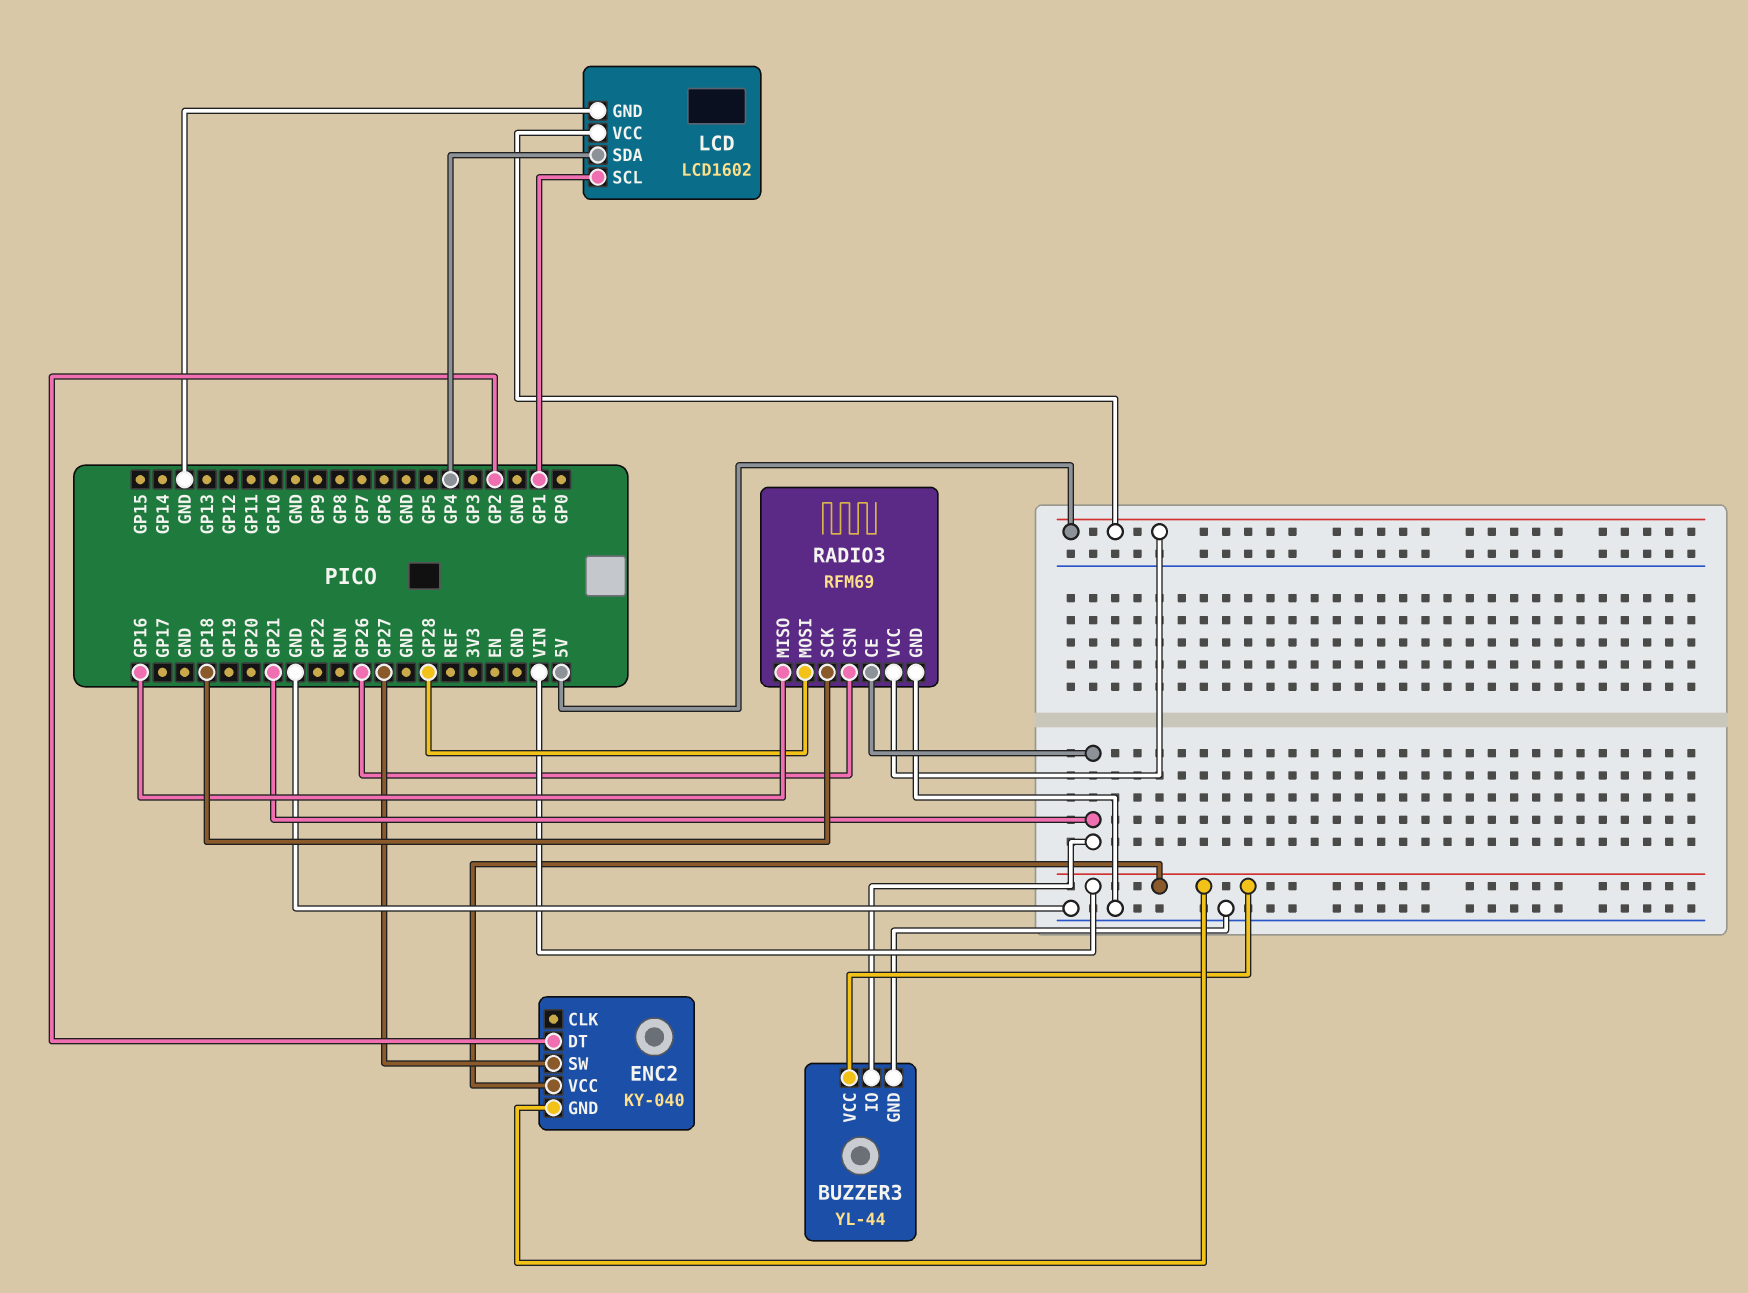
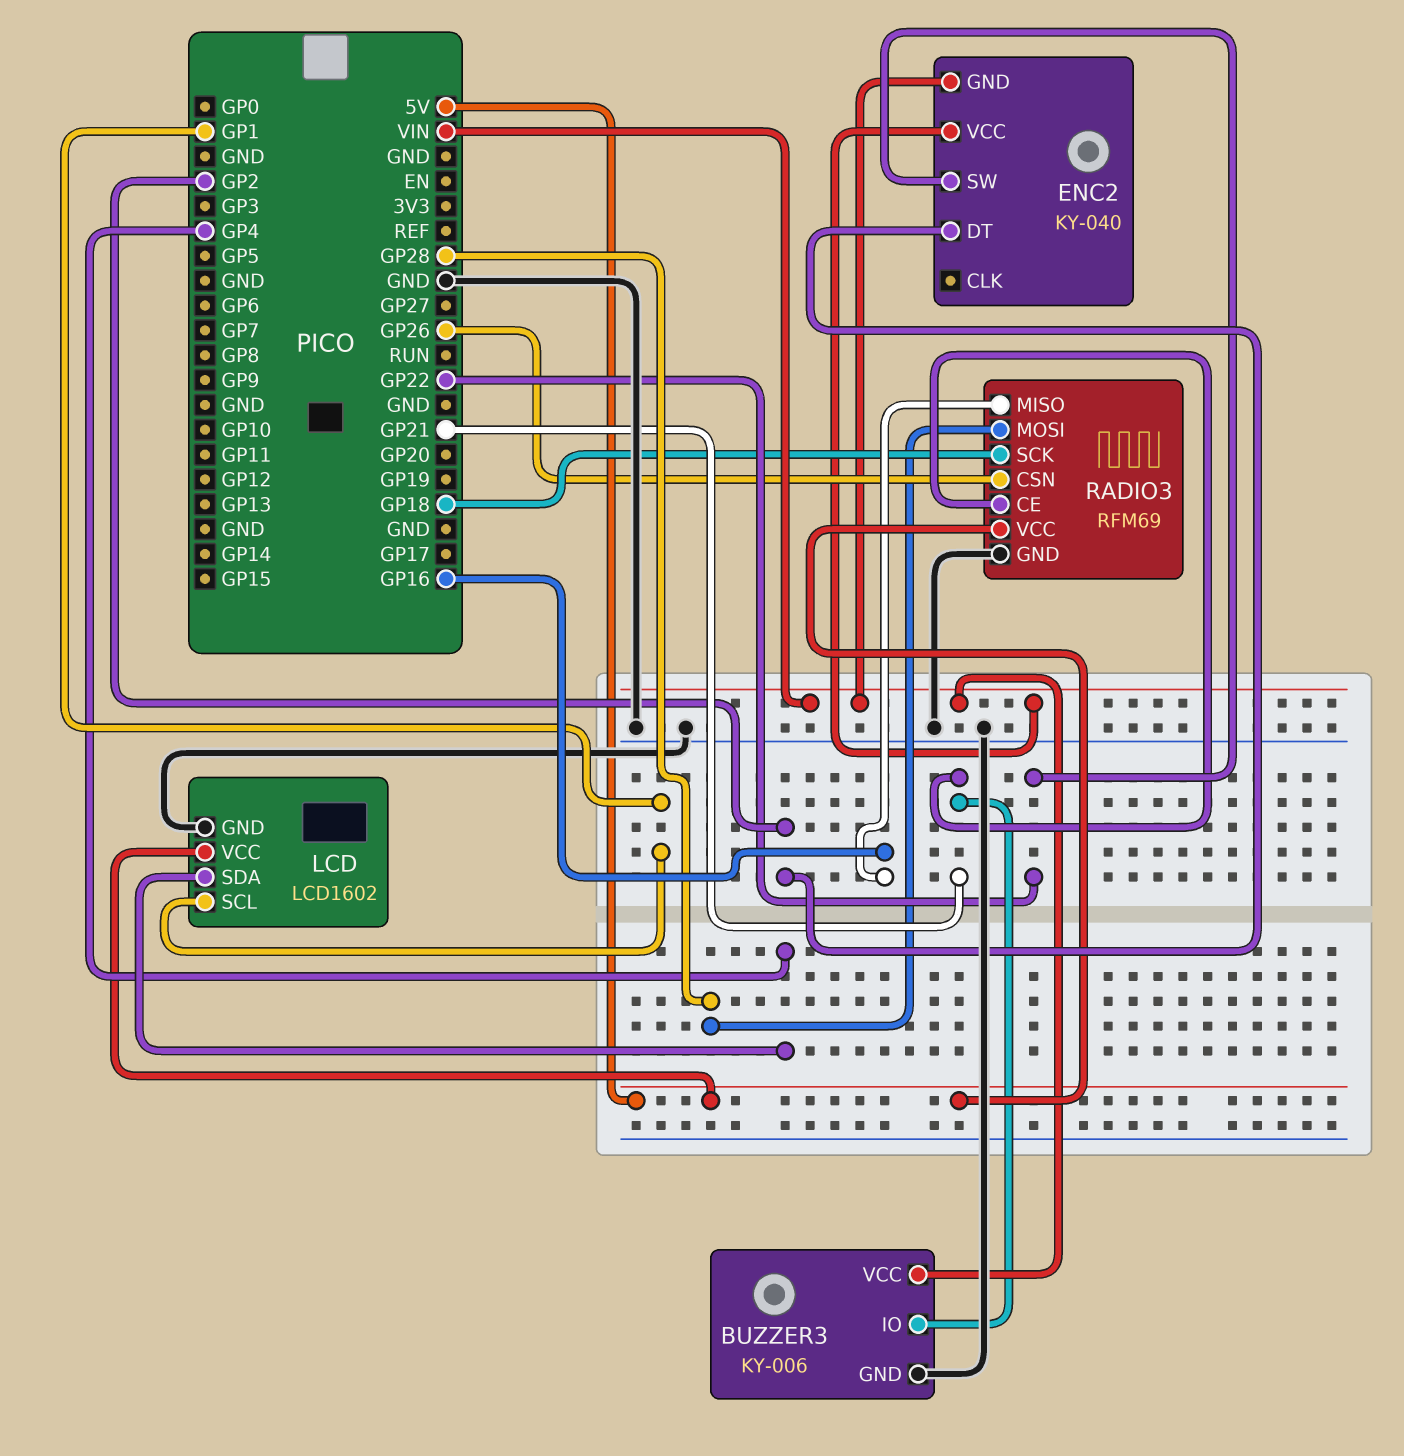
BUZZER3: YL-44 -> KY-006
ENC2 pin SW: GP27 -> GP22

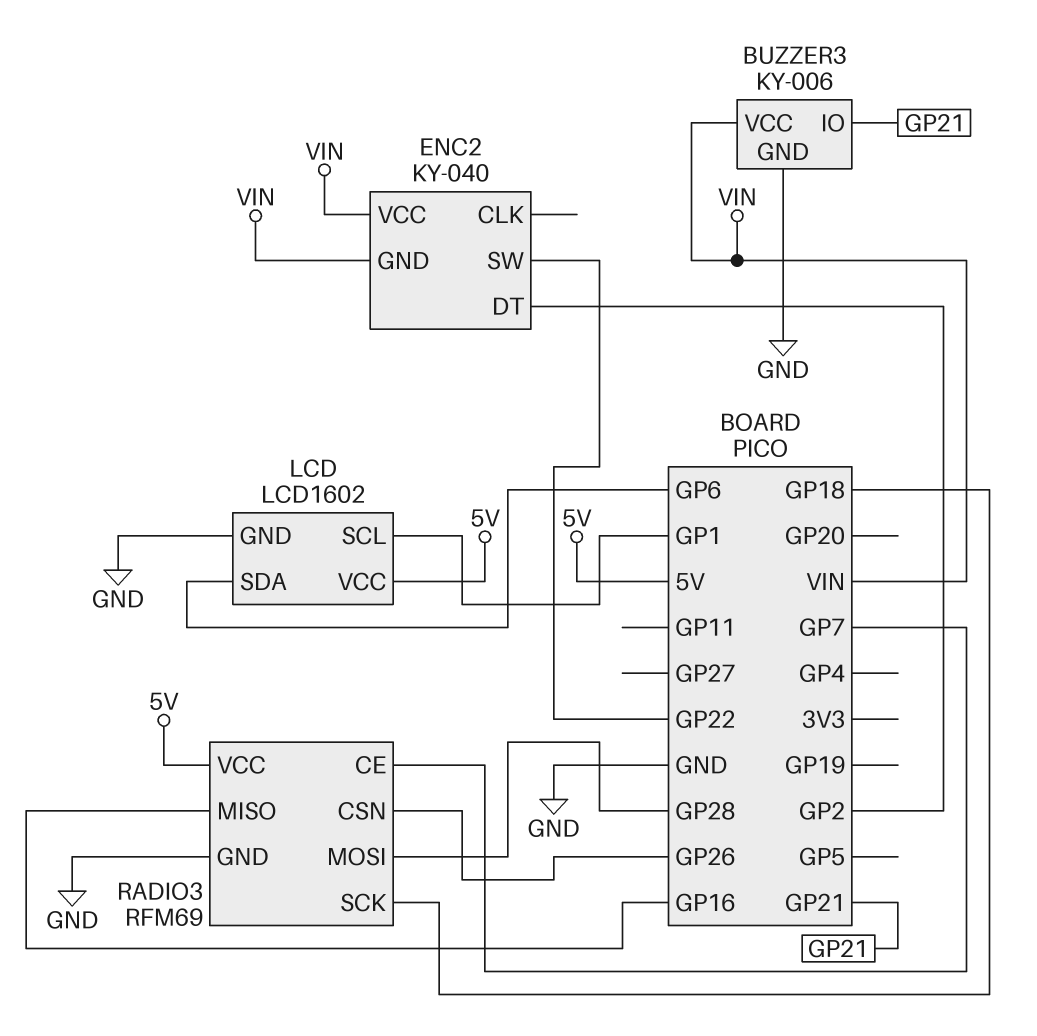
LCD pin SDA: GP4 -> GP6
RADIO3 pin CE: GP21 -> GP7

